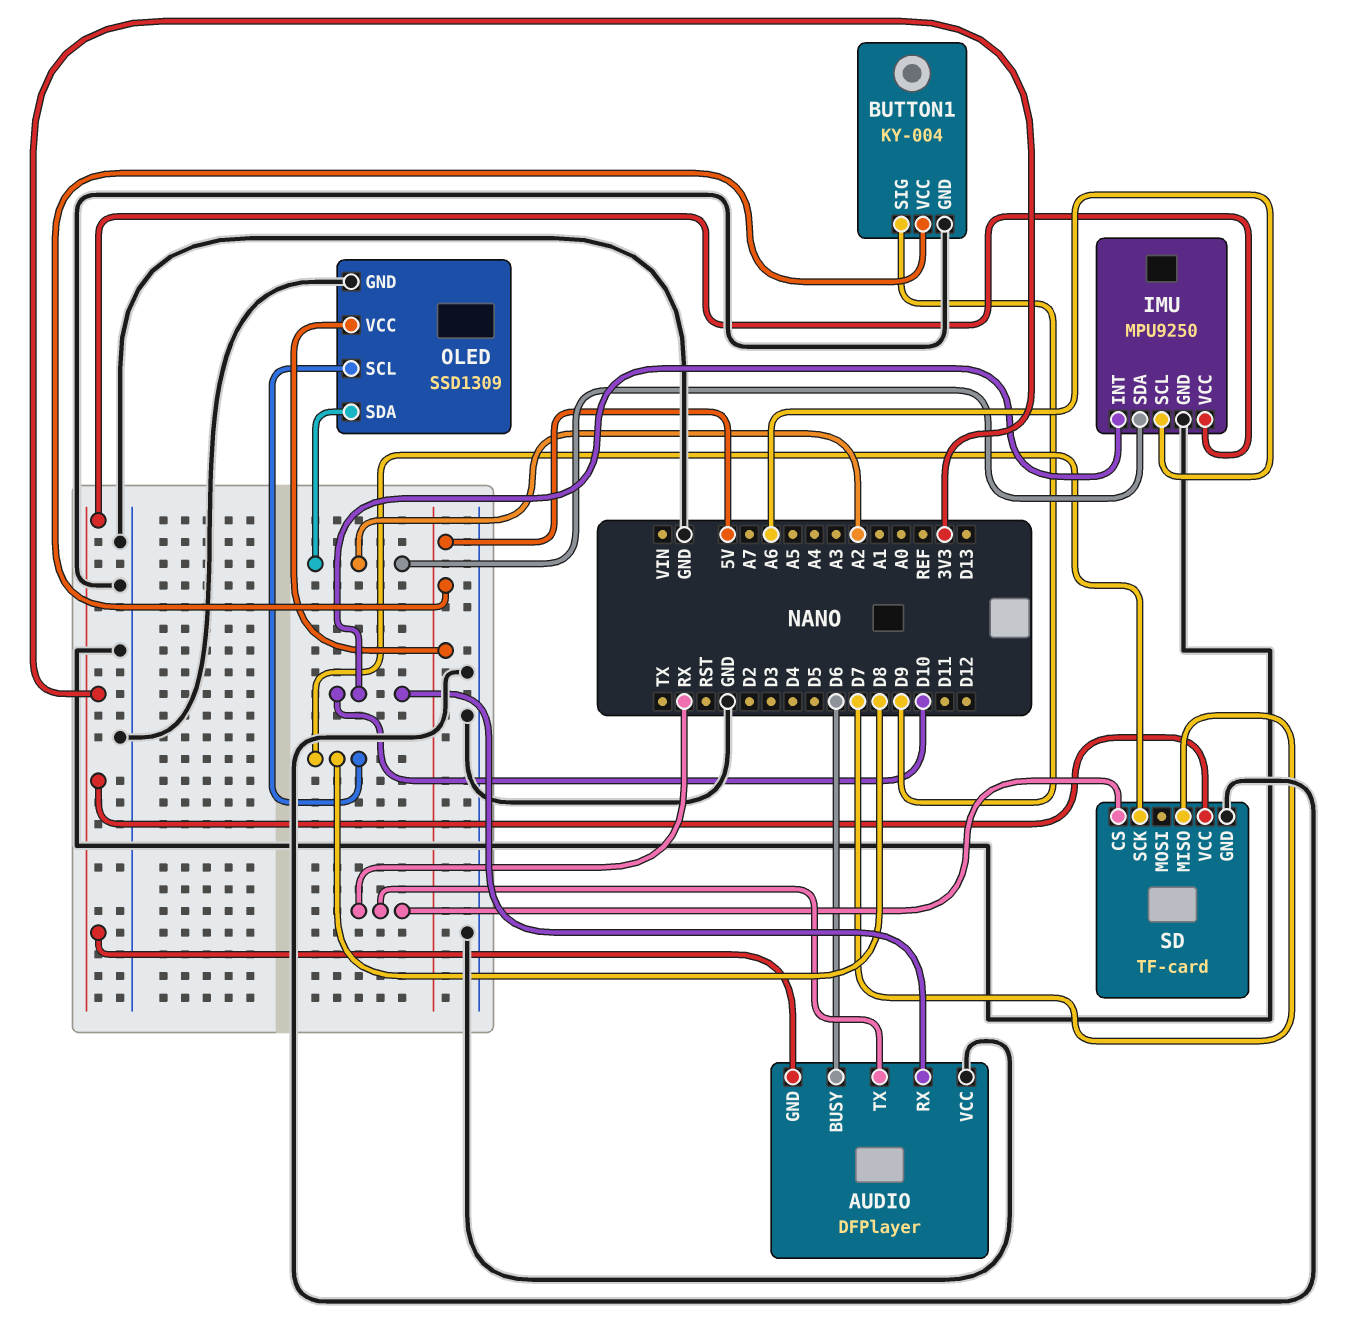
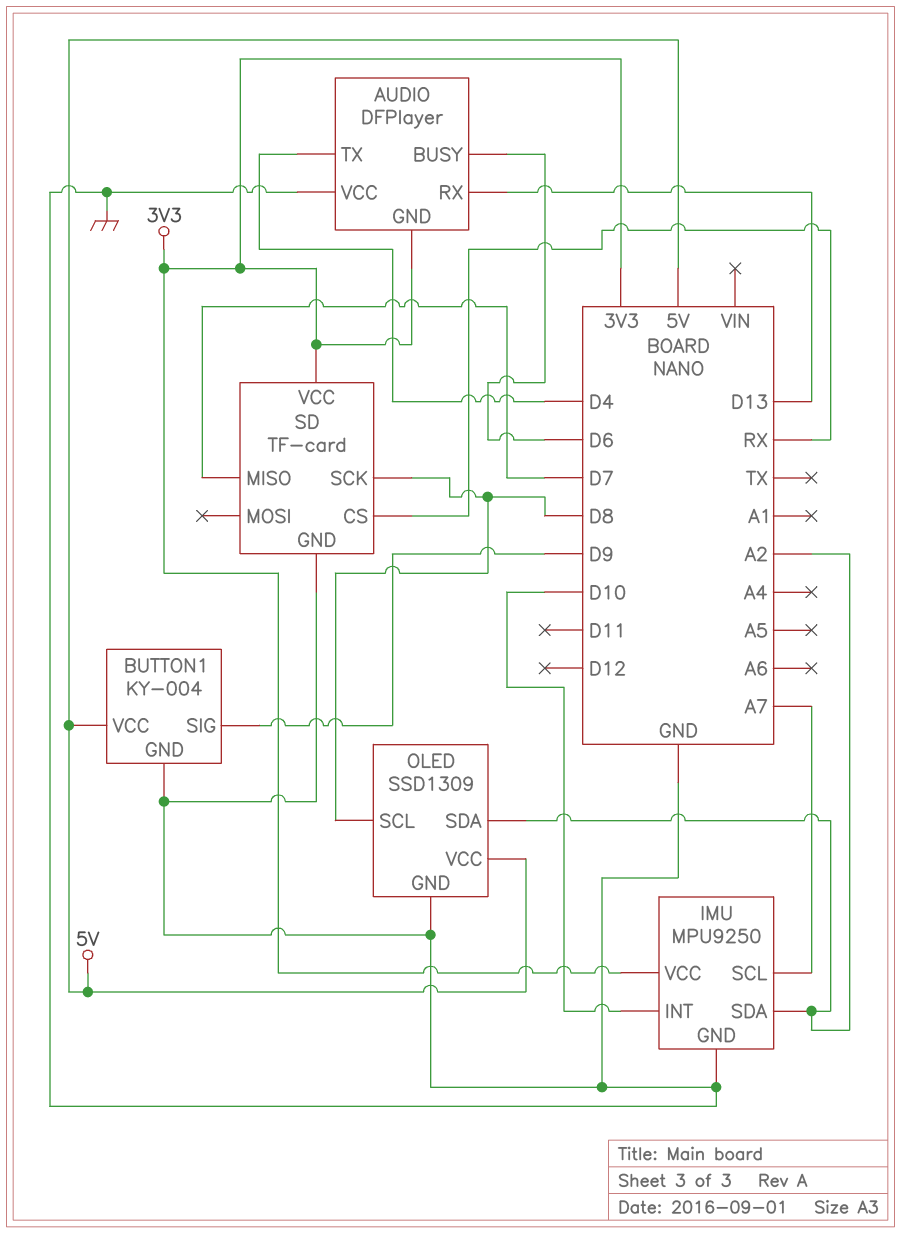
AUDIO pin RX: D10 -> D13
AUDIO pin TX: RX -> D4
IMU pin SCL: A6 -> A7

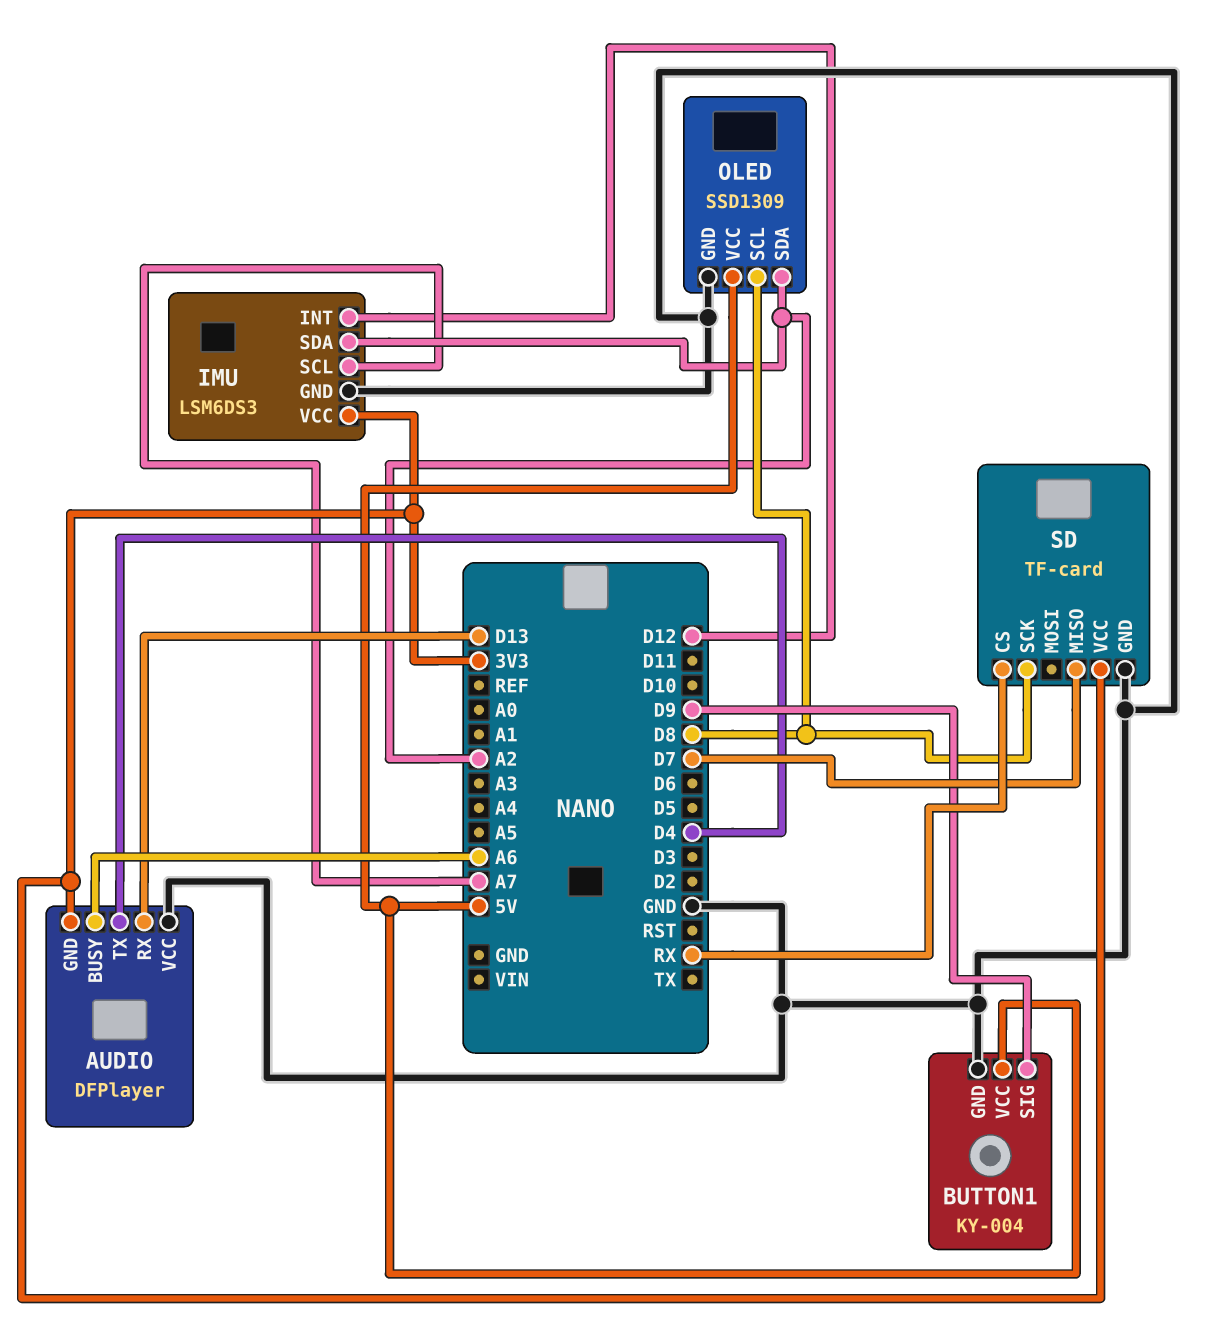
AUDIO pin BUSY: D6 -> A6
IMU: MPU9250 -> LSM6DS3
IMU pin INT: D10 -> D12

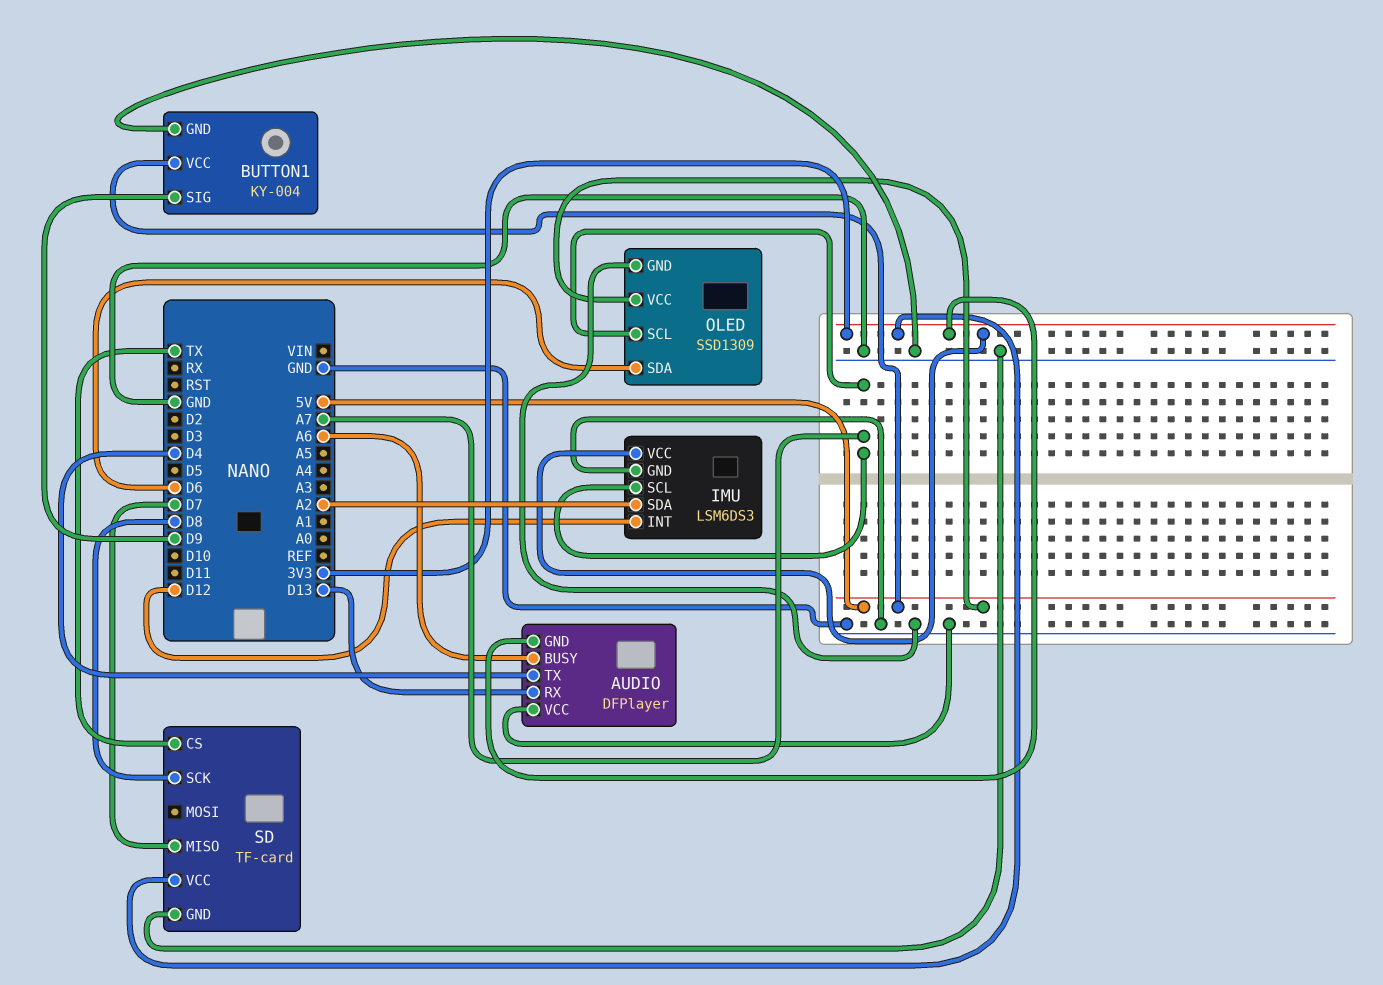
OLED pin SCL: D8 -> A7
OLED pin SDA: A2 -> D6
SD pin CS: RX -> TX

